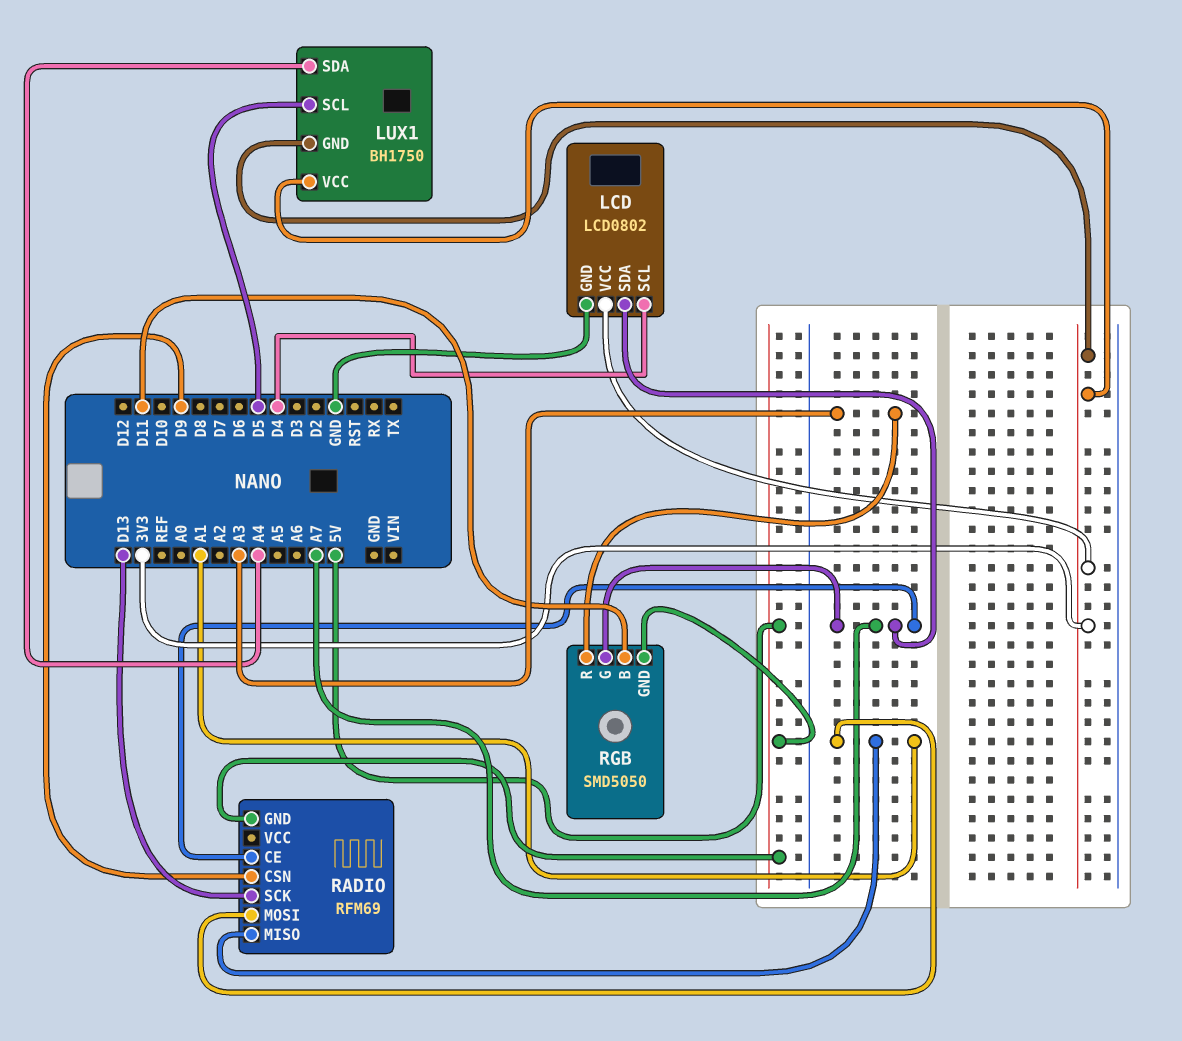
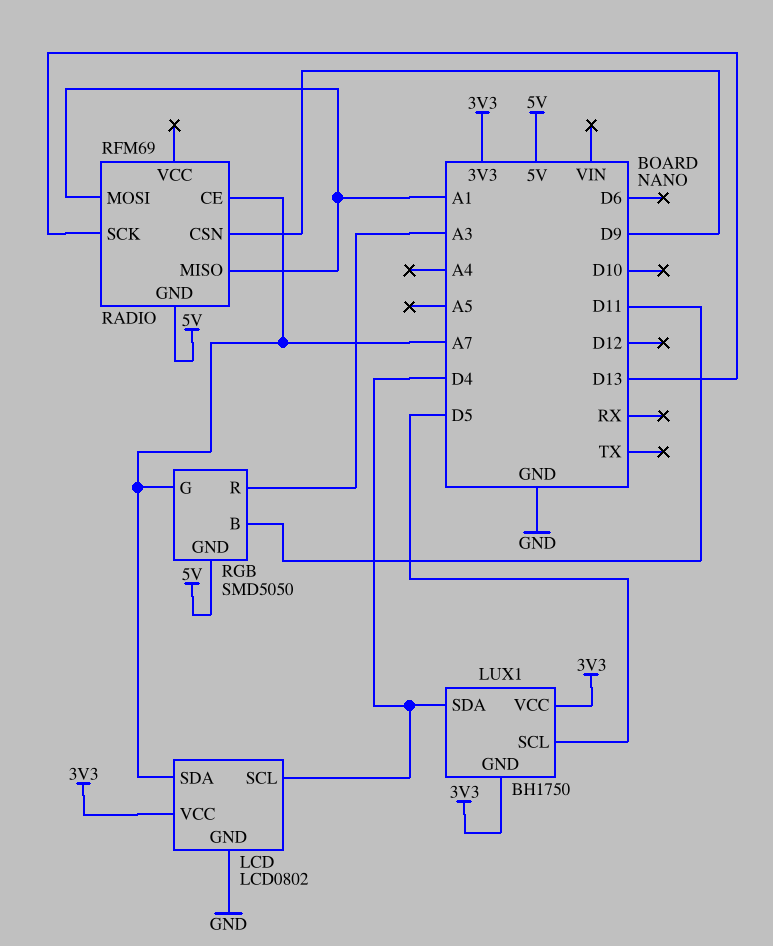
LUX1 pin SDA: A4 -> D4

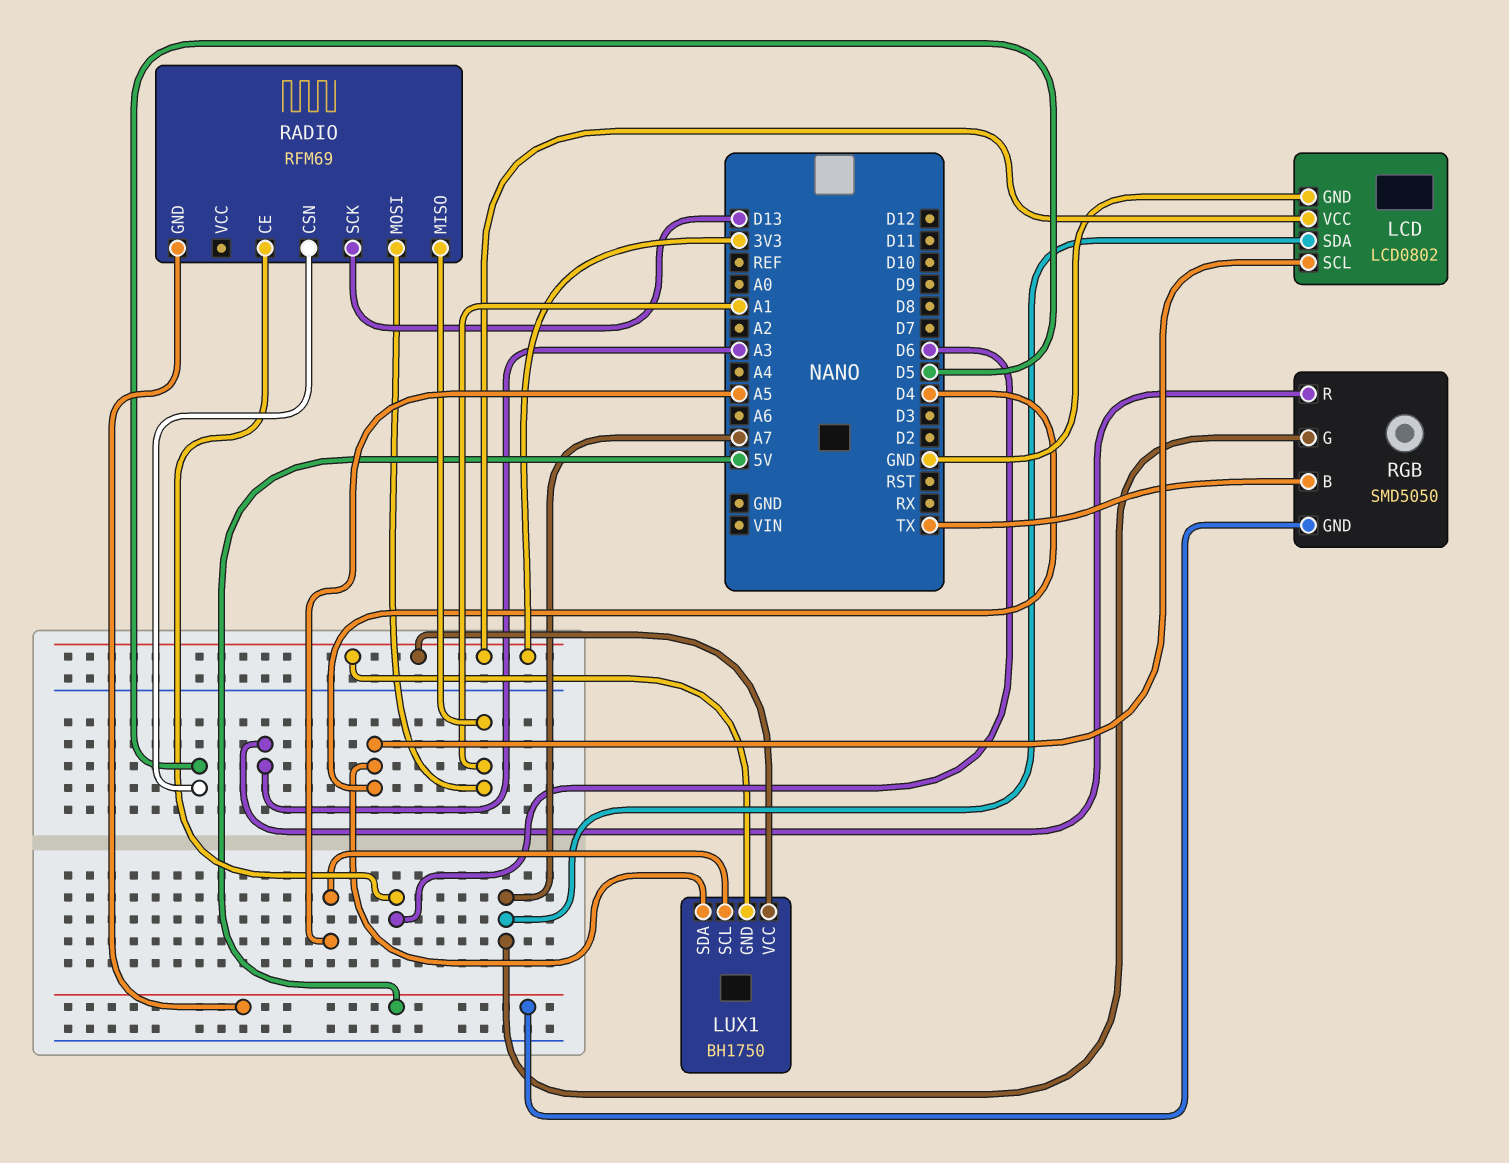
LUX1 pin SCL: D5 -> A5
RADIO pin CE: A7 -> D6
RADIO pin CSN: D9 -> D5
RGB pin B: D11 -> TX

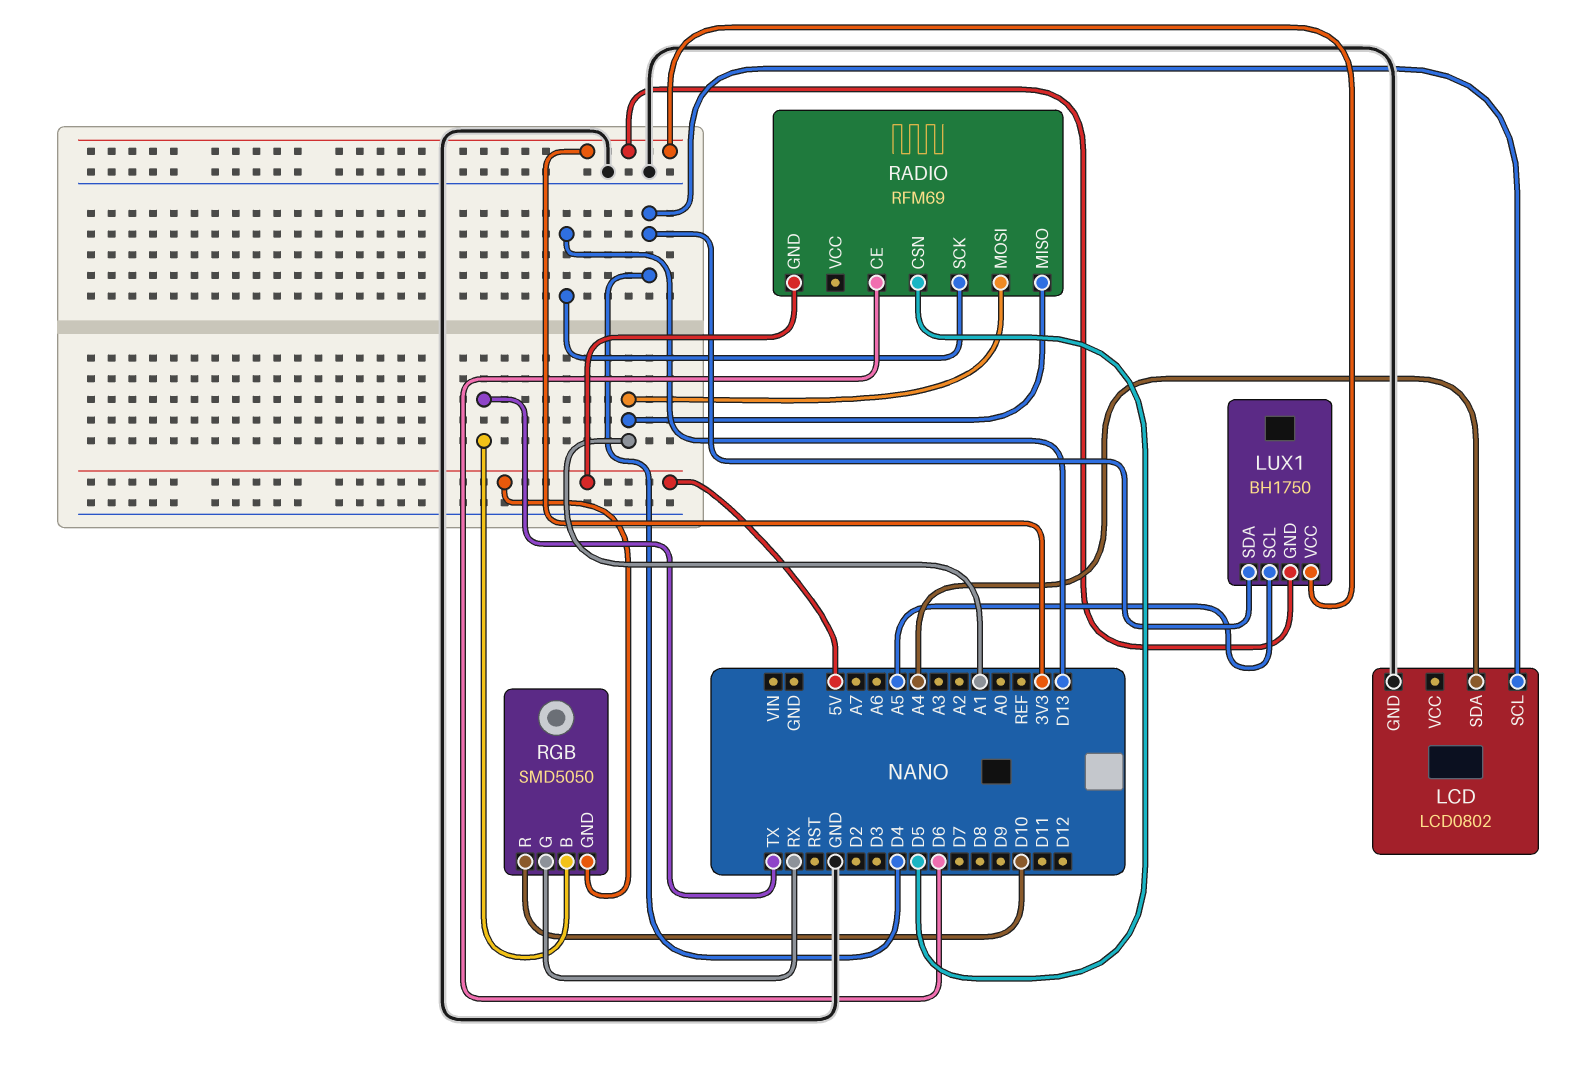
LCD pin SDA: A7 -> A4
LCD pin VCC: 3V3 -> none
RGB pin G: A7 -> RX
RGB pin R: A3 -> D10

